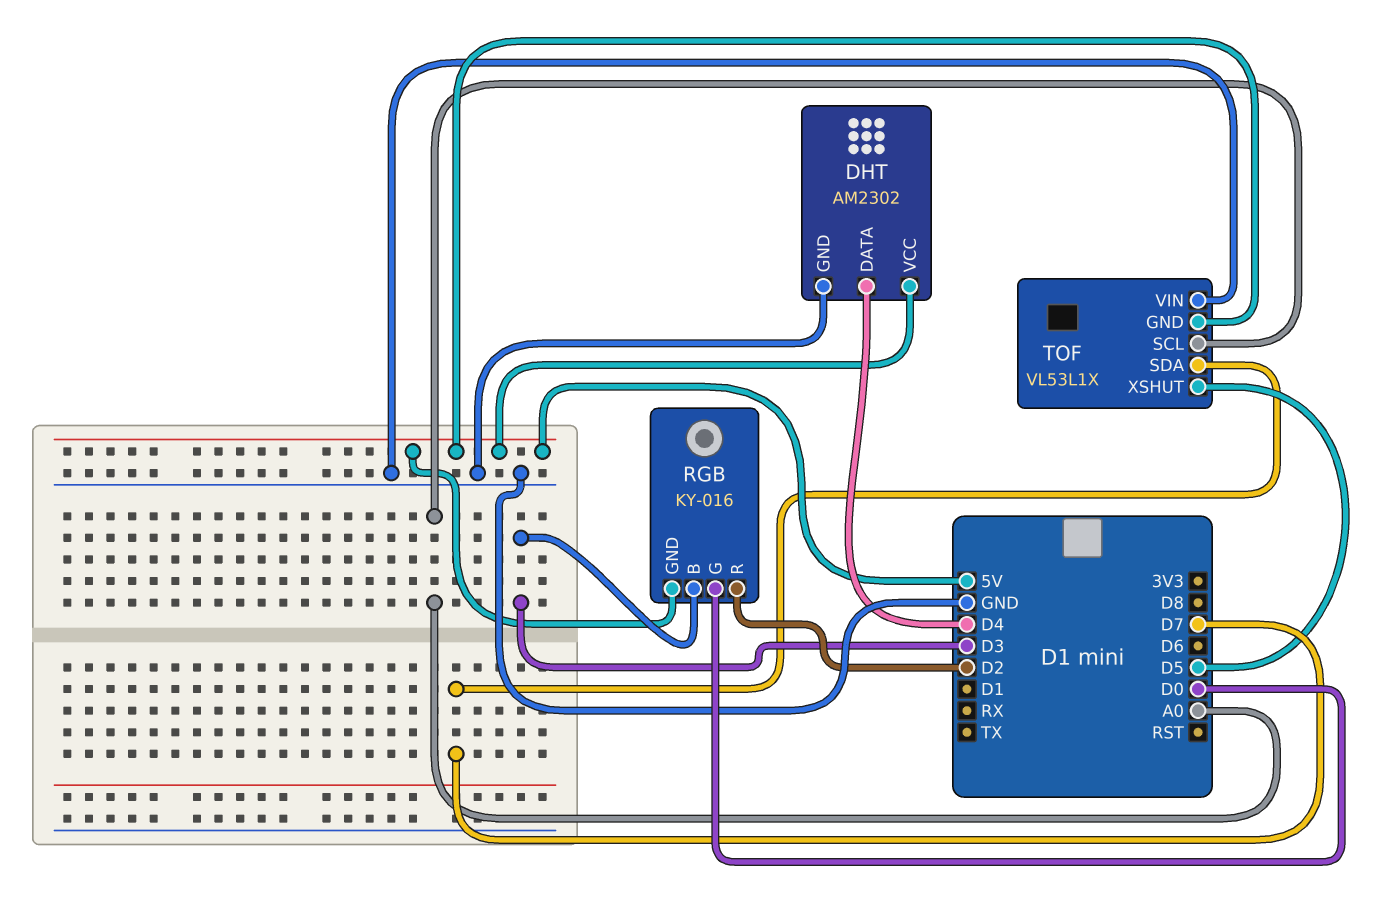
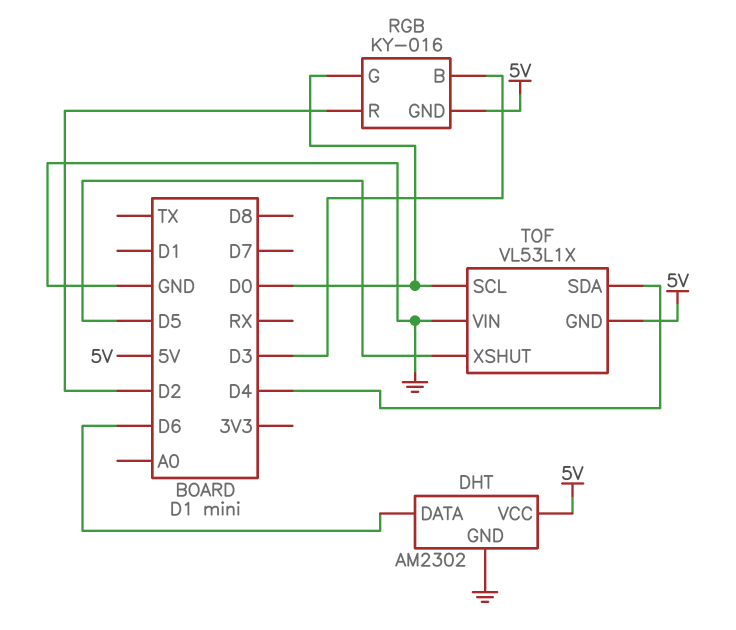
DHT pin DATA: D4 -> D6
TOF pin SCL: A0 -> D0
TOF pin SDA: D7 -> D4

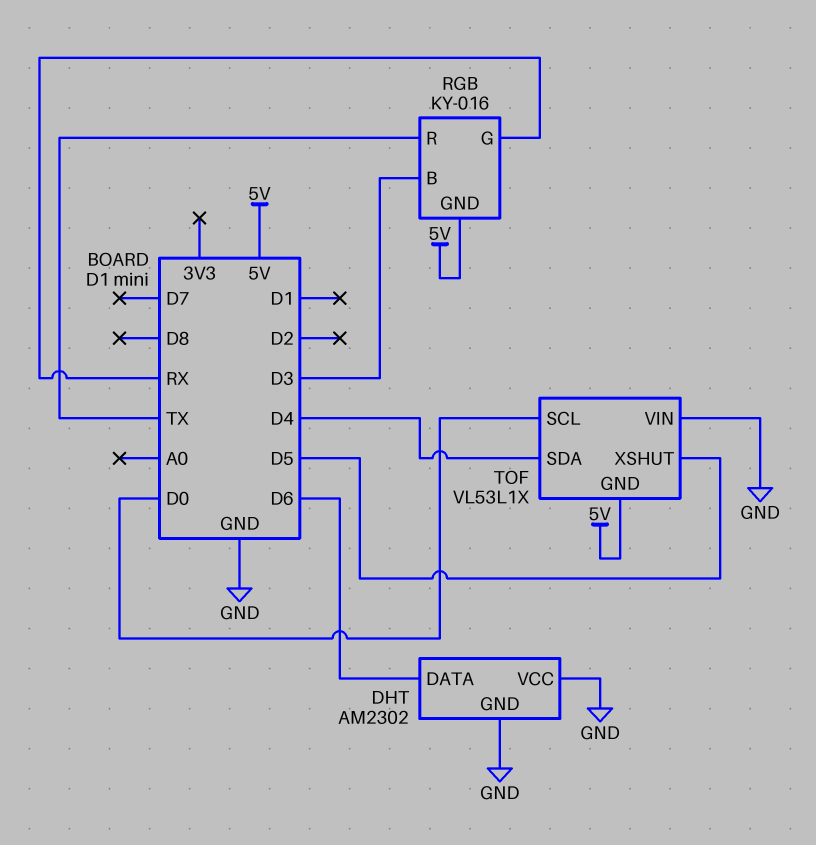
DHT pin VCC: 5V -> GND
RGB pin G: D0 -> RX
RGB pin R: D2 -> TX

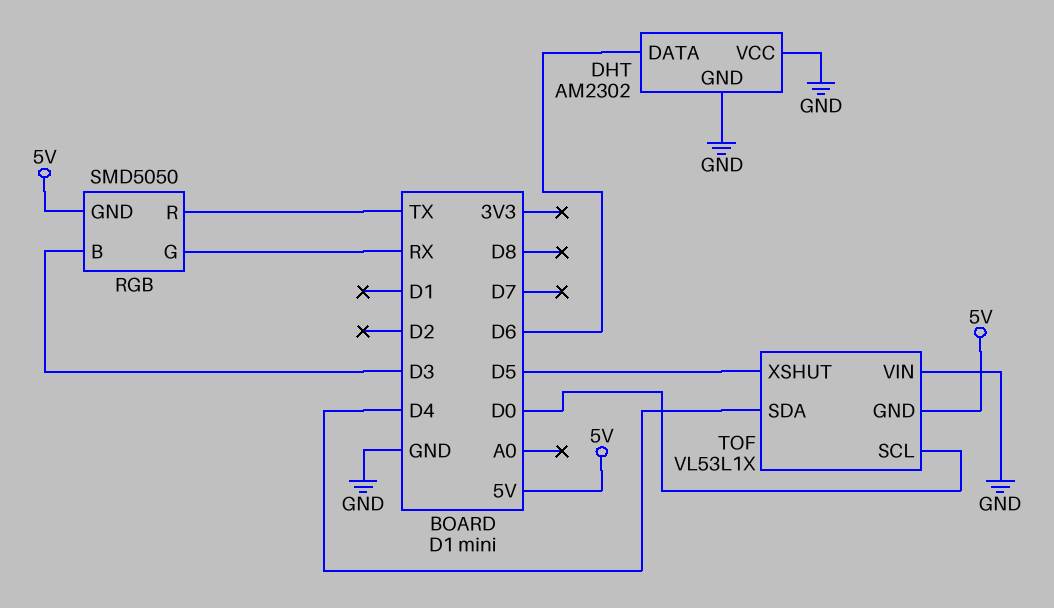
RGB: KY-016 -> SMD5050

